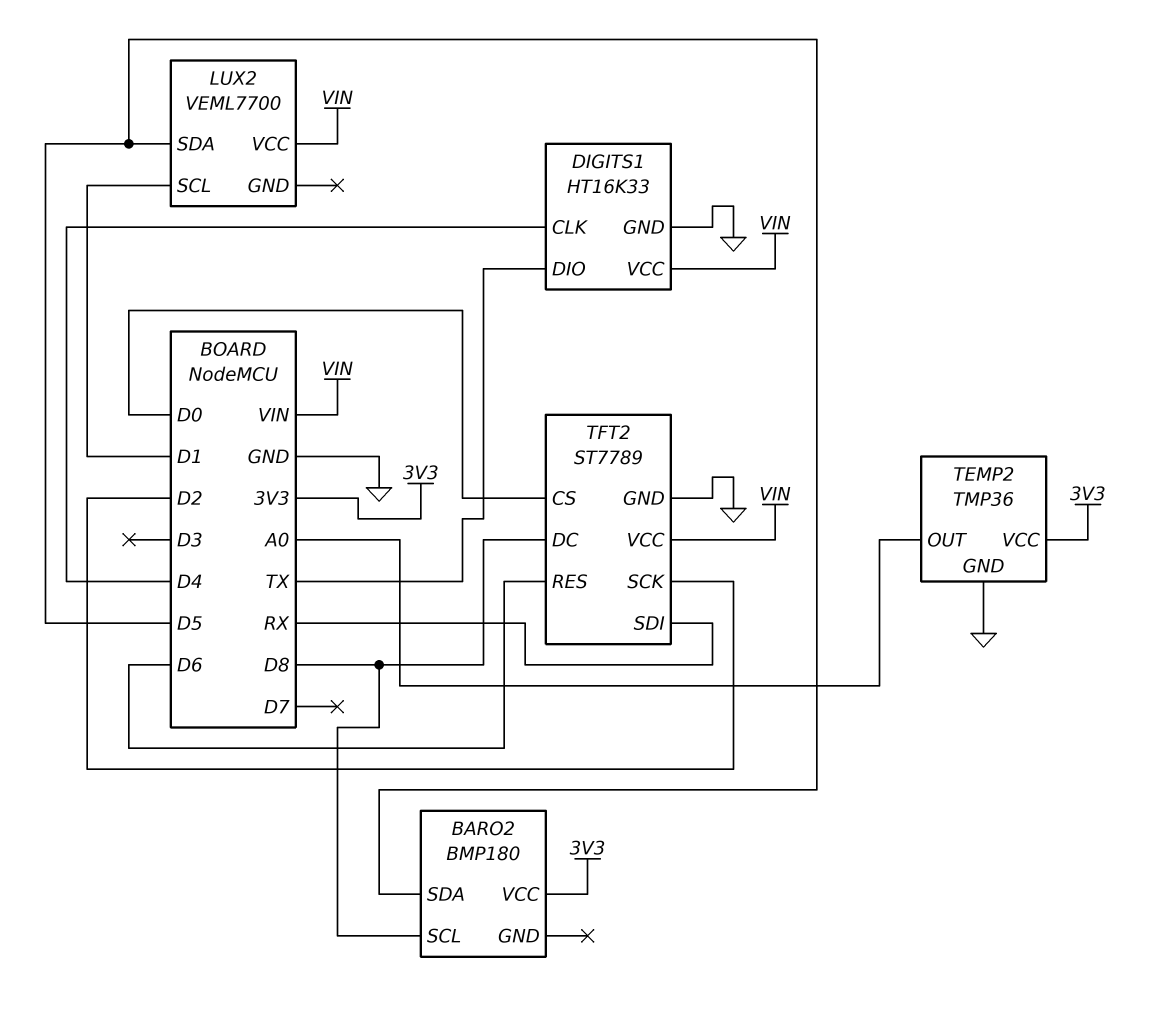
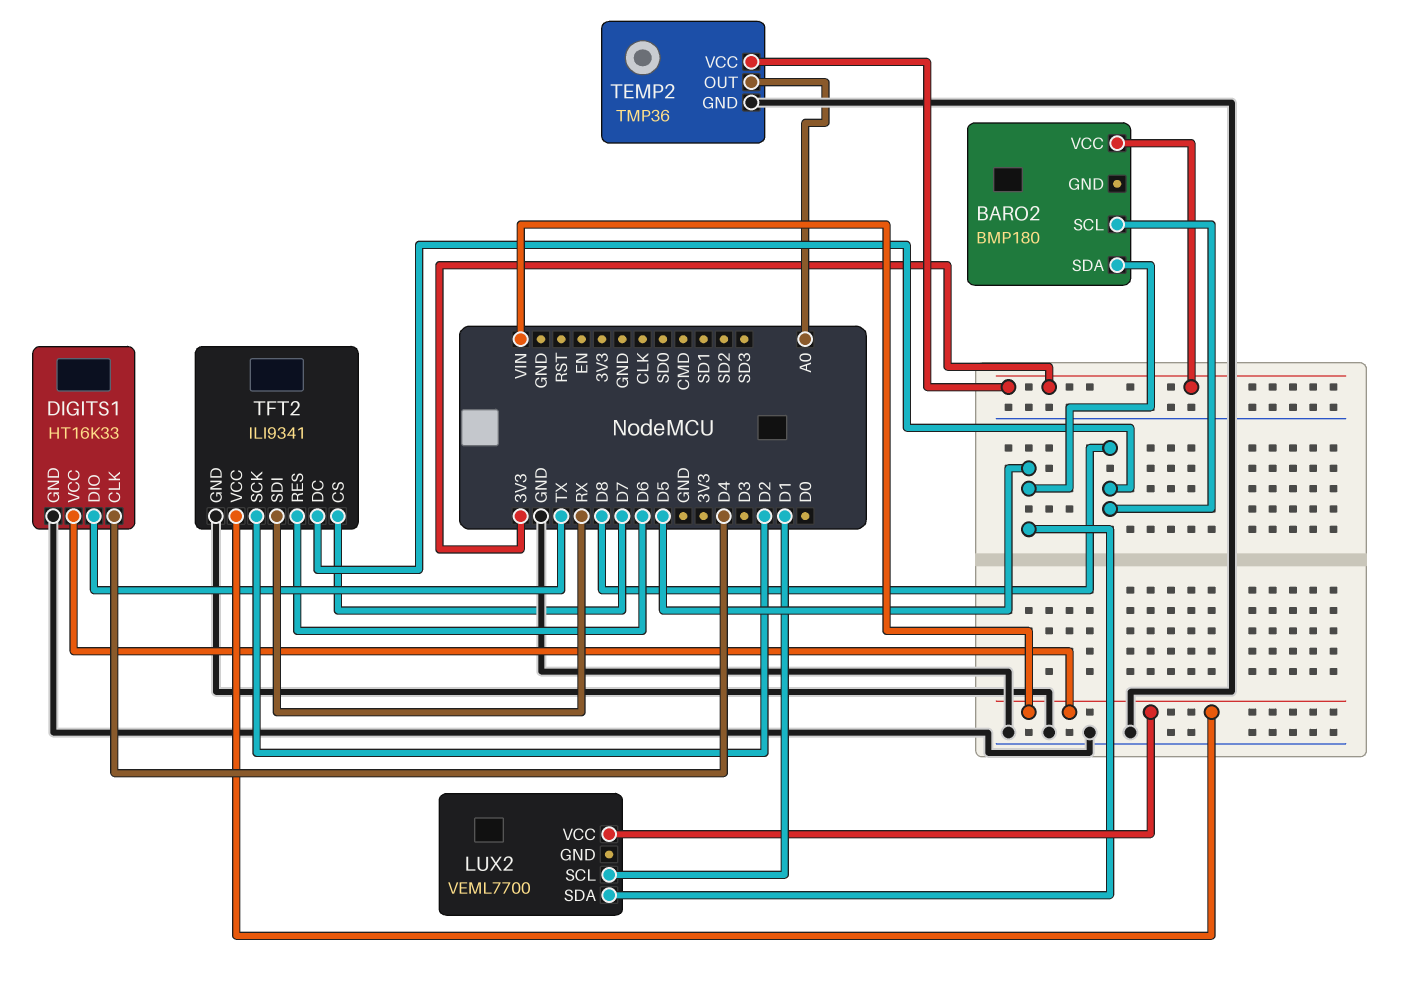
TFT2: ST7789 -> ILI9341
TFT2 pin CS: D0 -> D7

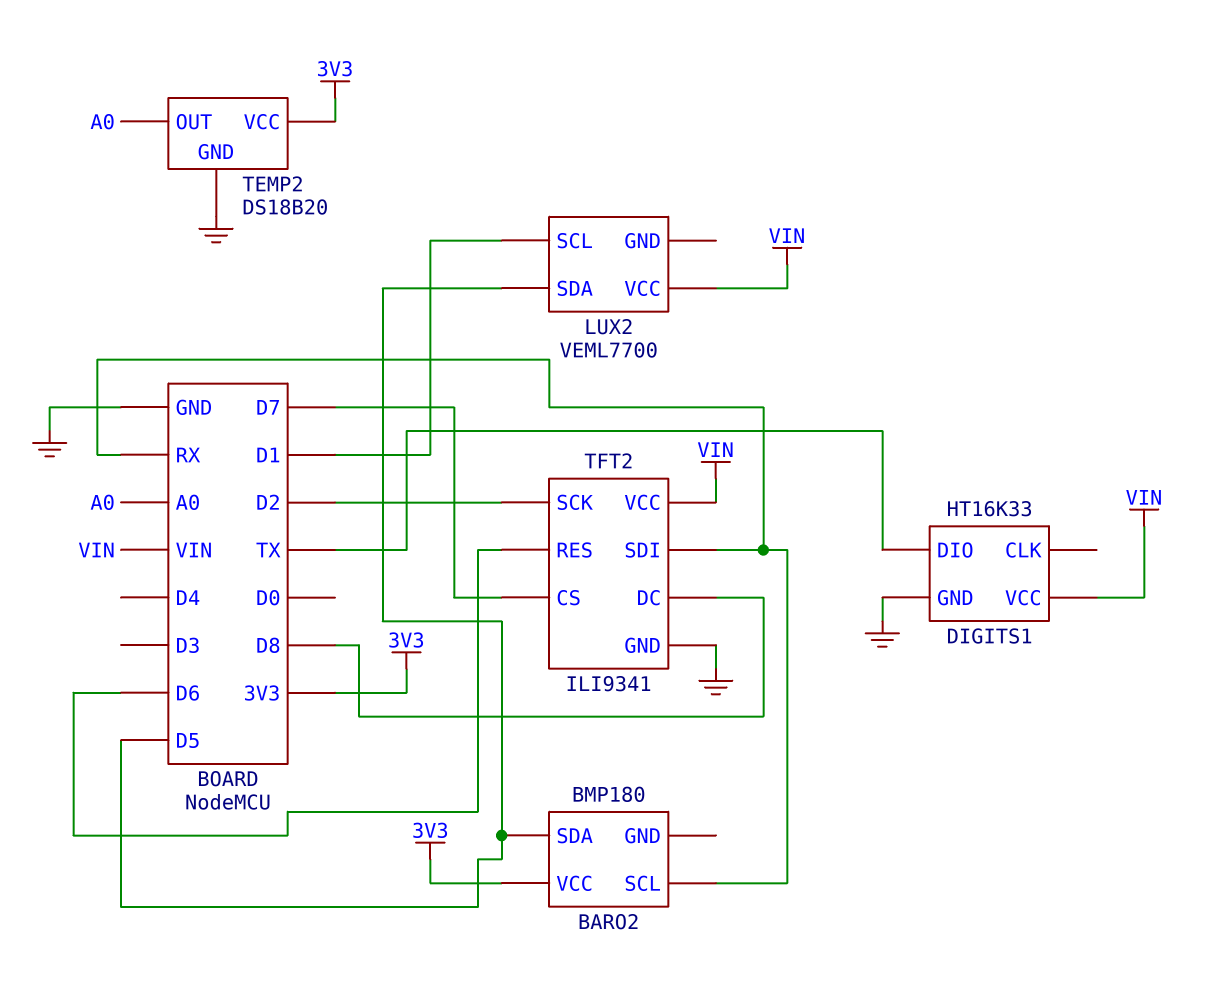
BARO2 pin SCL: D8 -> RX
DIGITS1 pin CLK: D4 -> none
TEMP2: TMP36 -> DS18B20

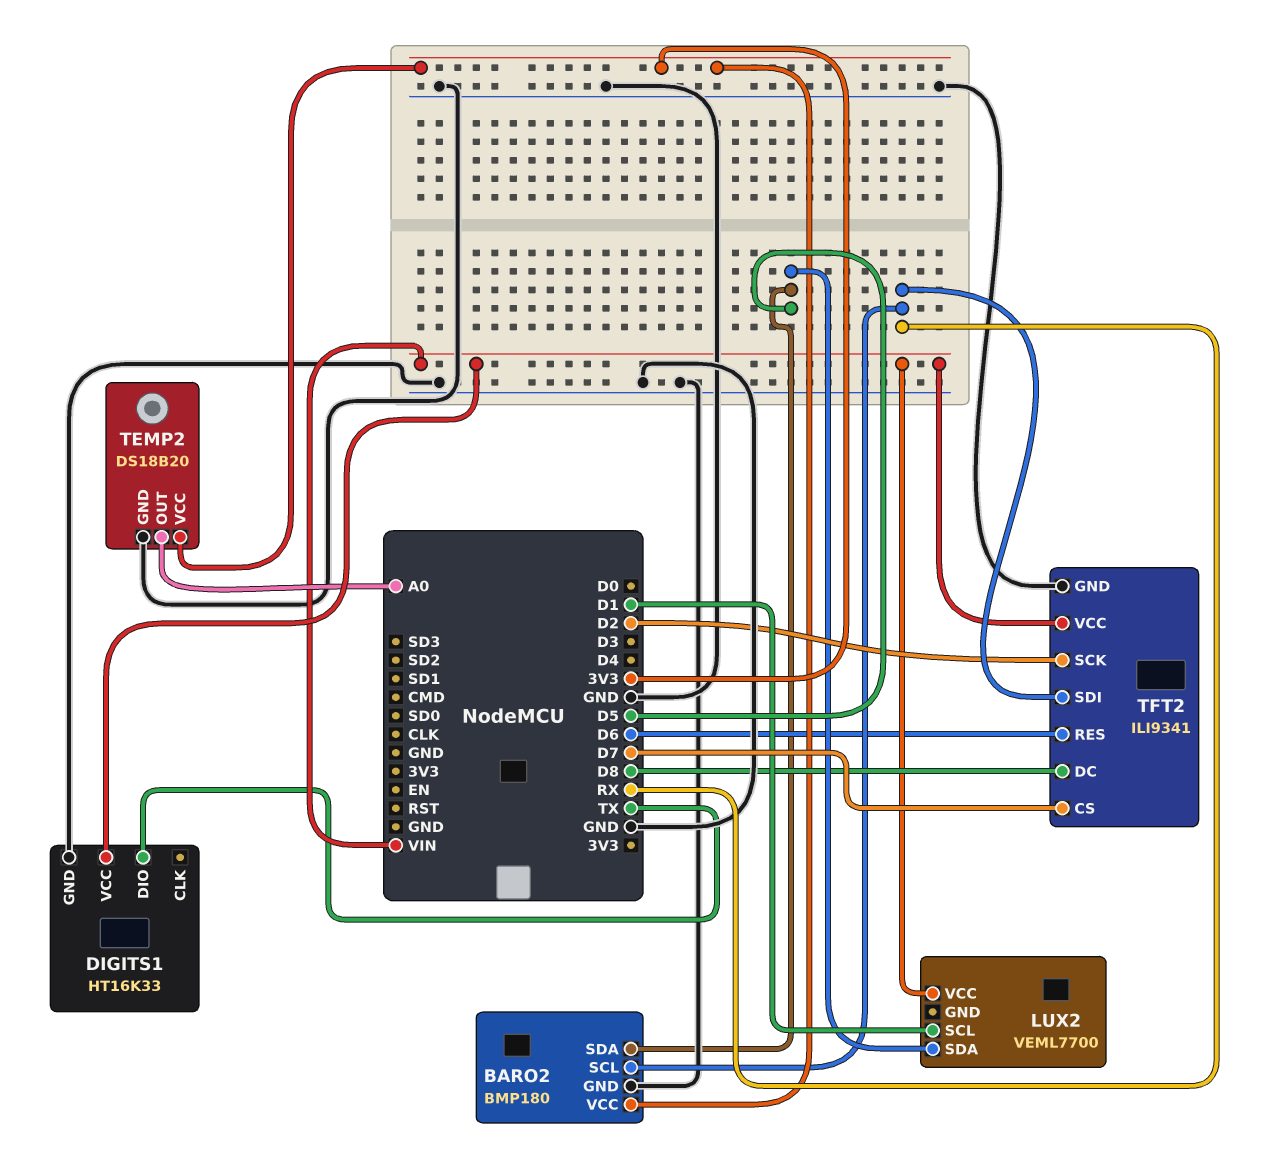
BARO2 pin GND: none -> GND

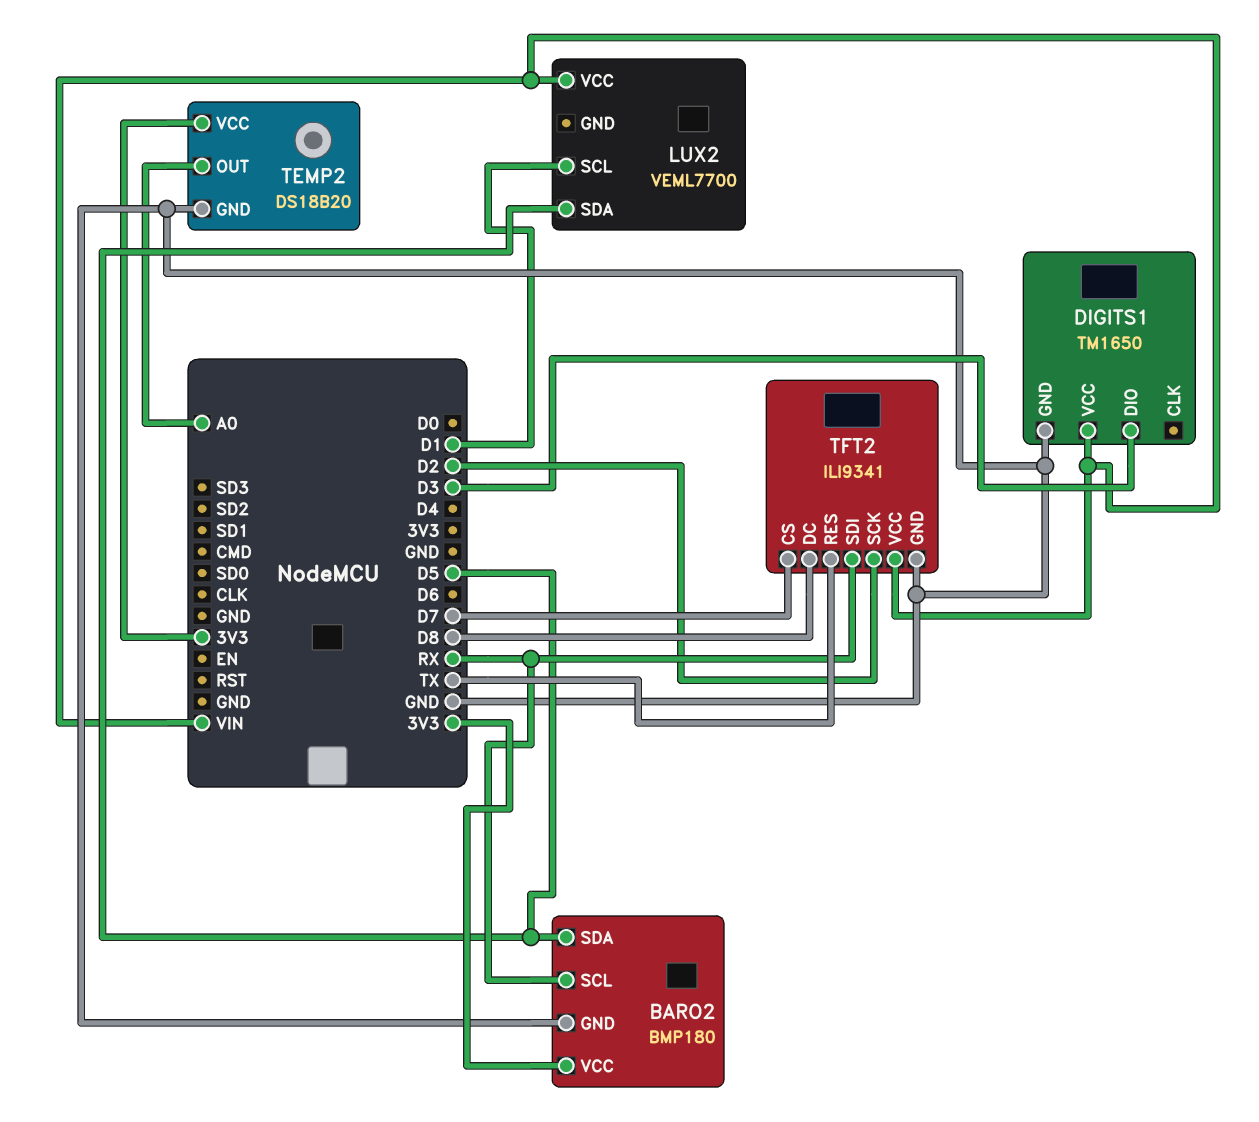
DIGITS1: HT16K33 -> TM1650
DIGITS1 pin DIO: TX -> D3
TFT2 pin RES: D6 -> TX

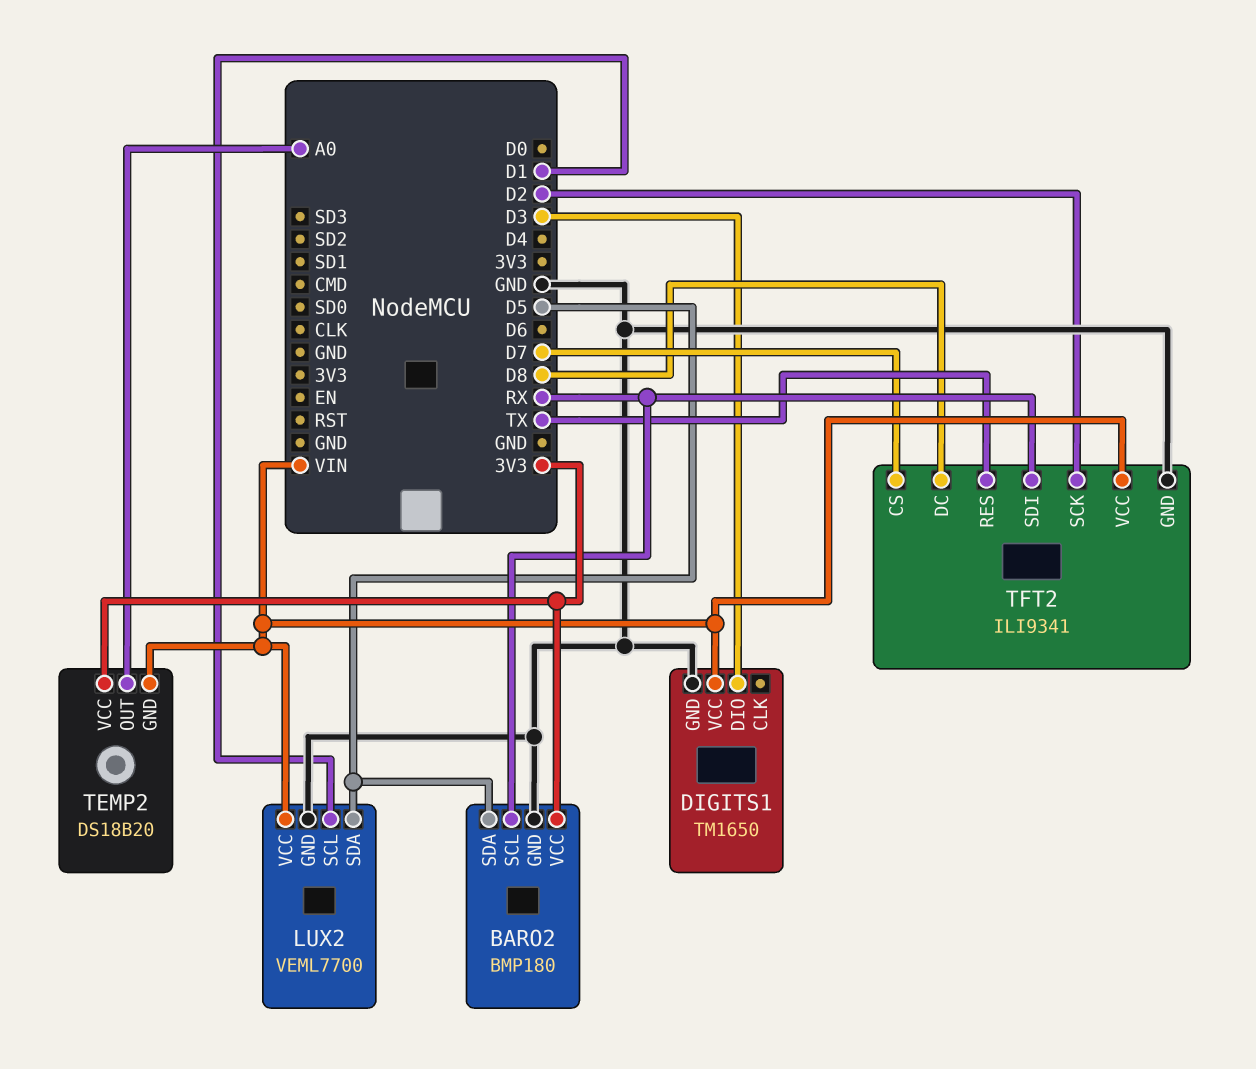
LUX2 pin GND: none -> GND
TEMP2 pin GND: GND -> VIN

